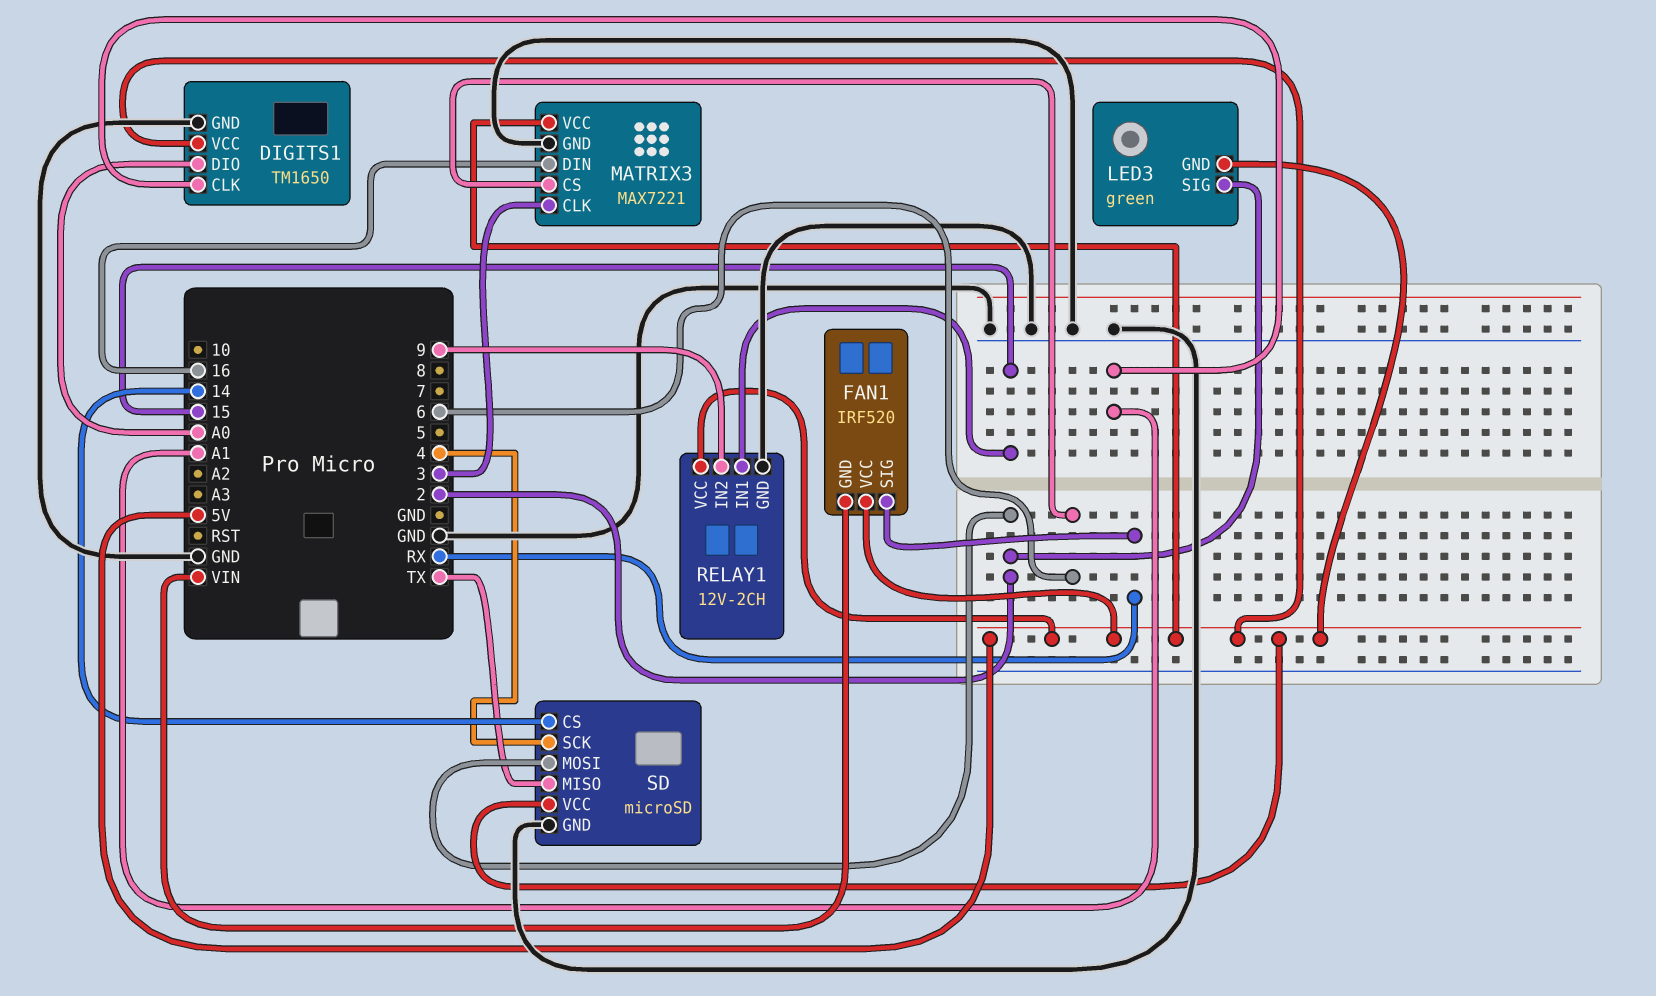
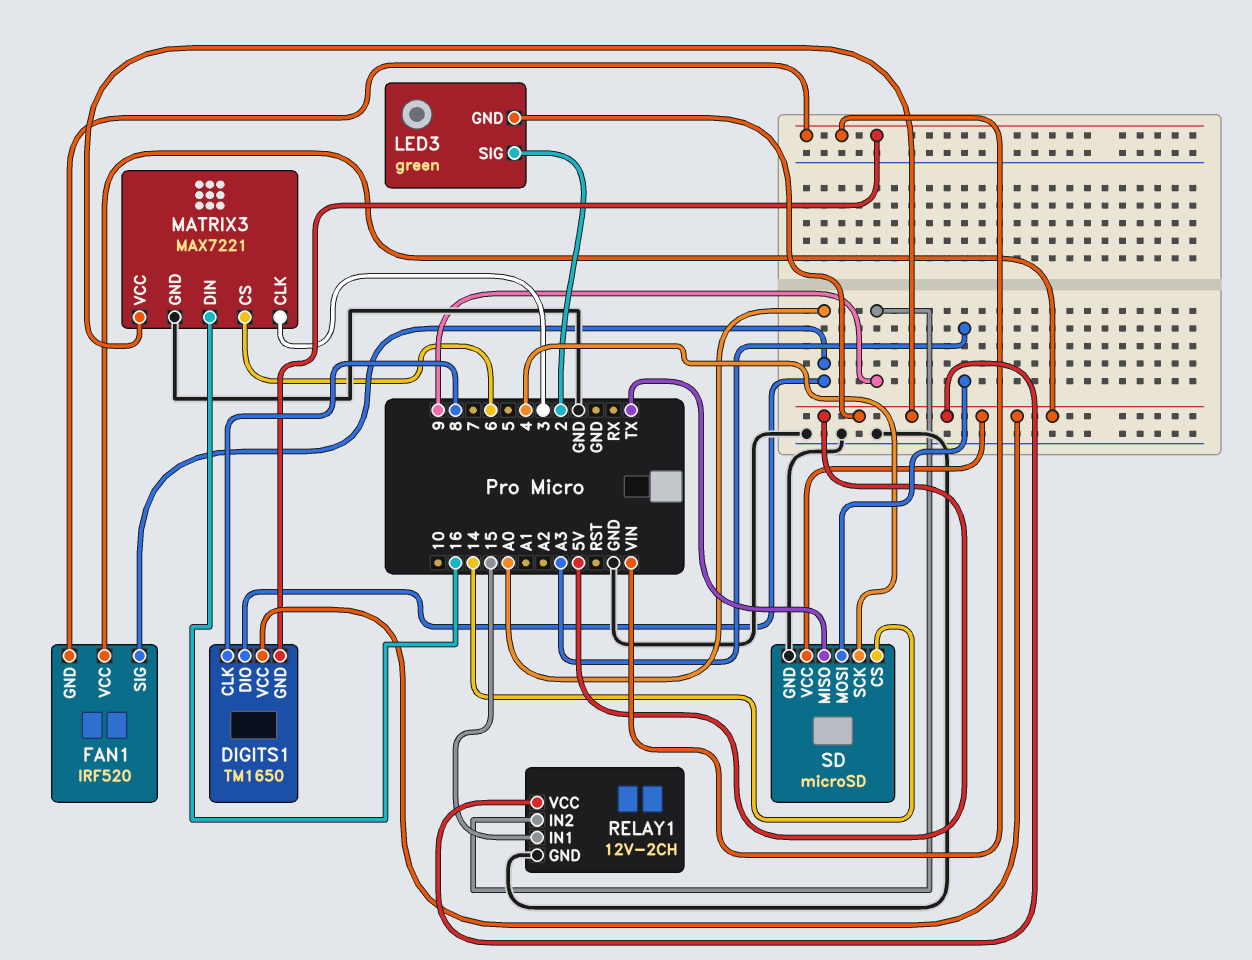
DIGITS1 pin CLK: A1 -> 8
DIGITS1 pin GND: GND -> VIN
FAN1 pin SIG: RX -> A0
SD pin MOSI: 2 -> A3

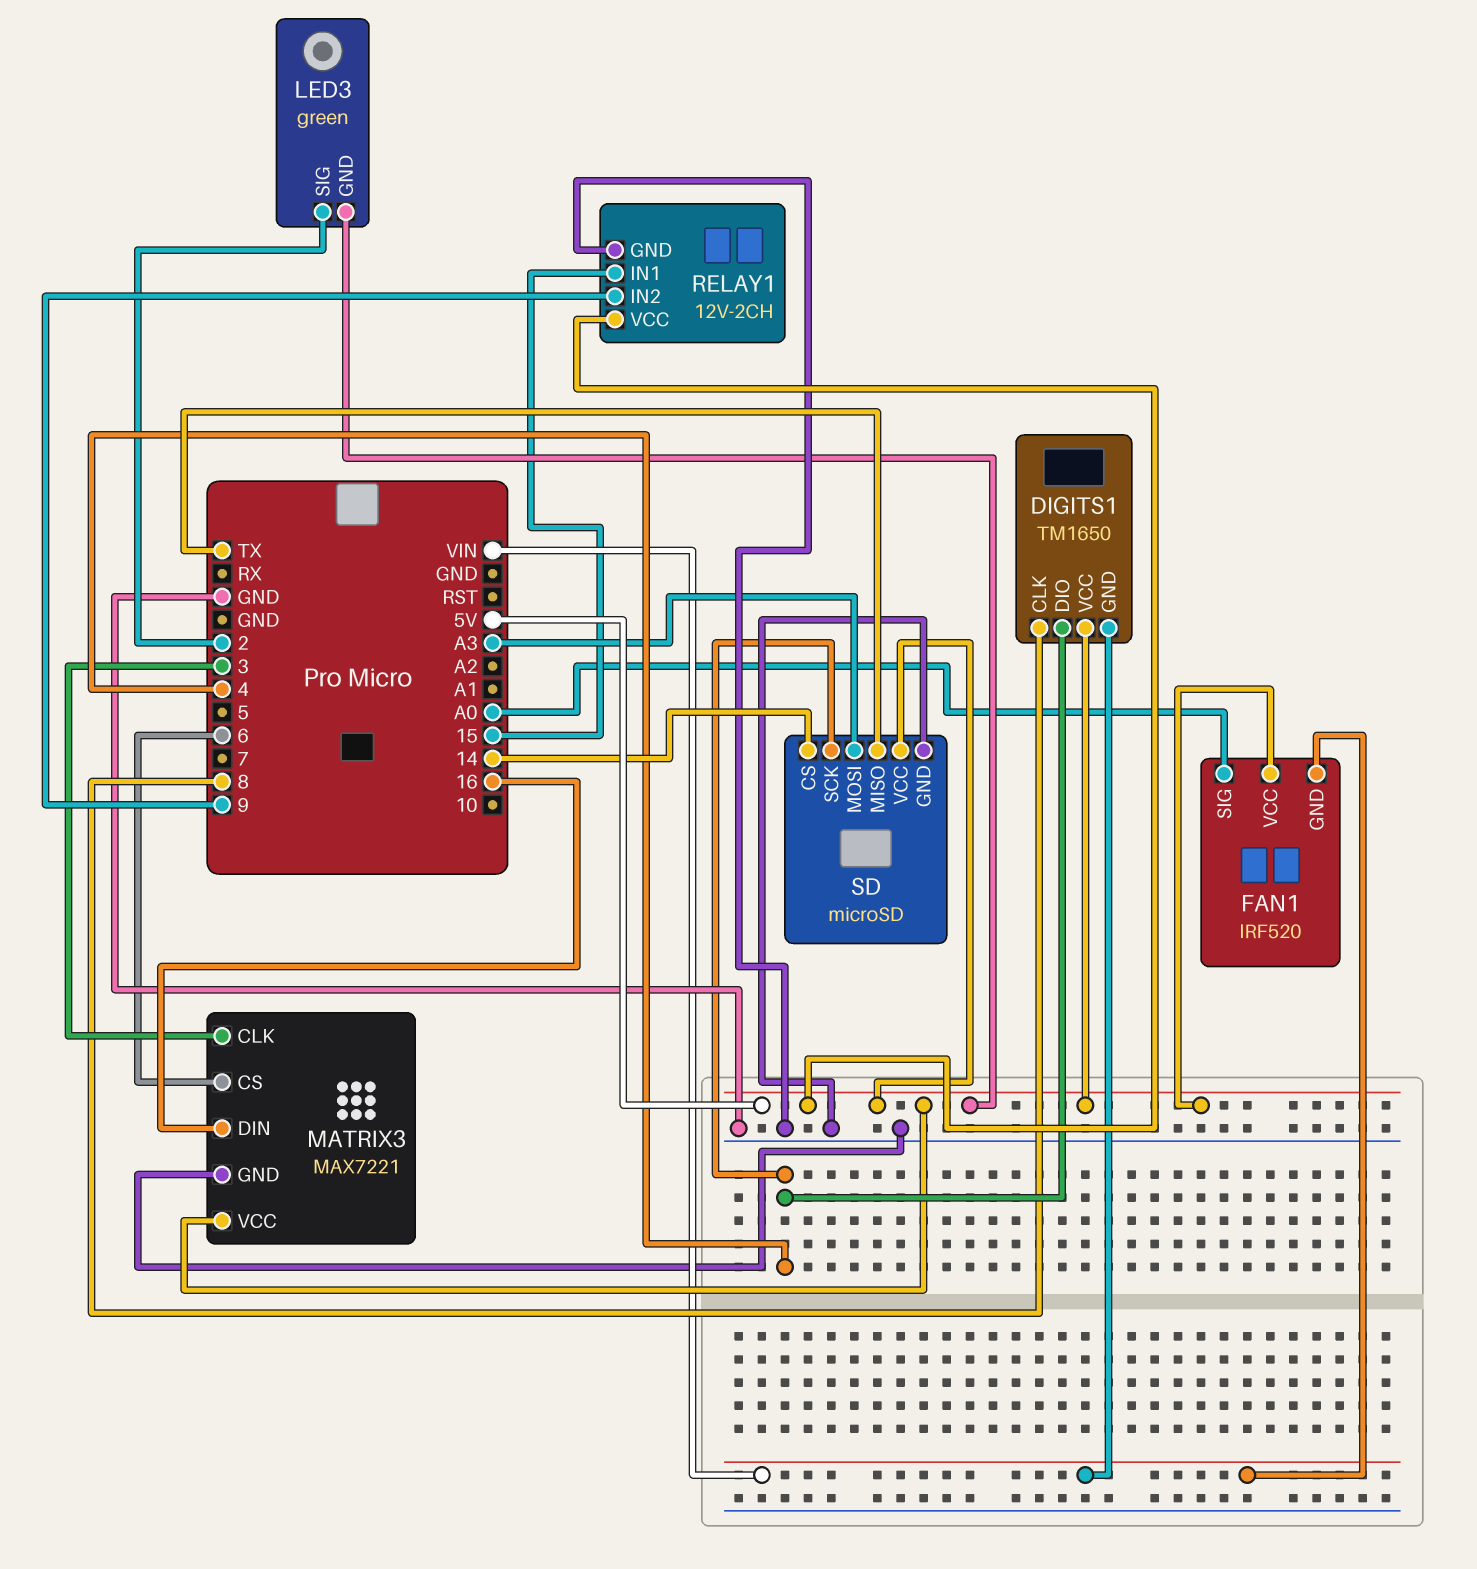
DIGITS1 pin DIO: A0 -> 4

